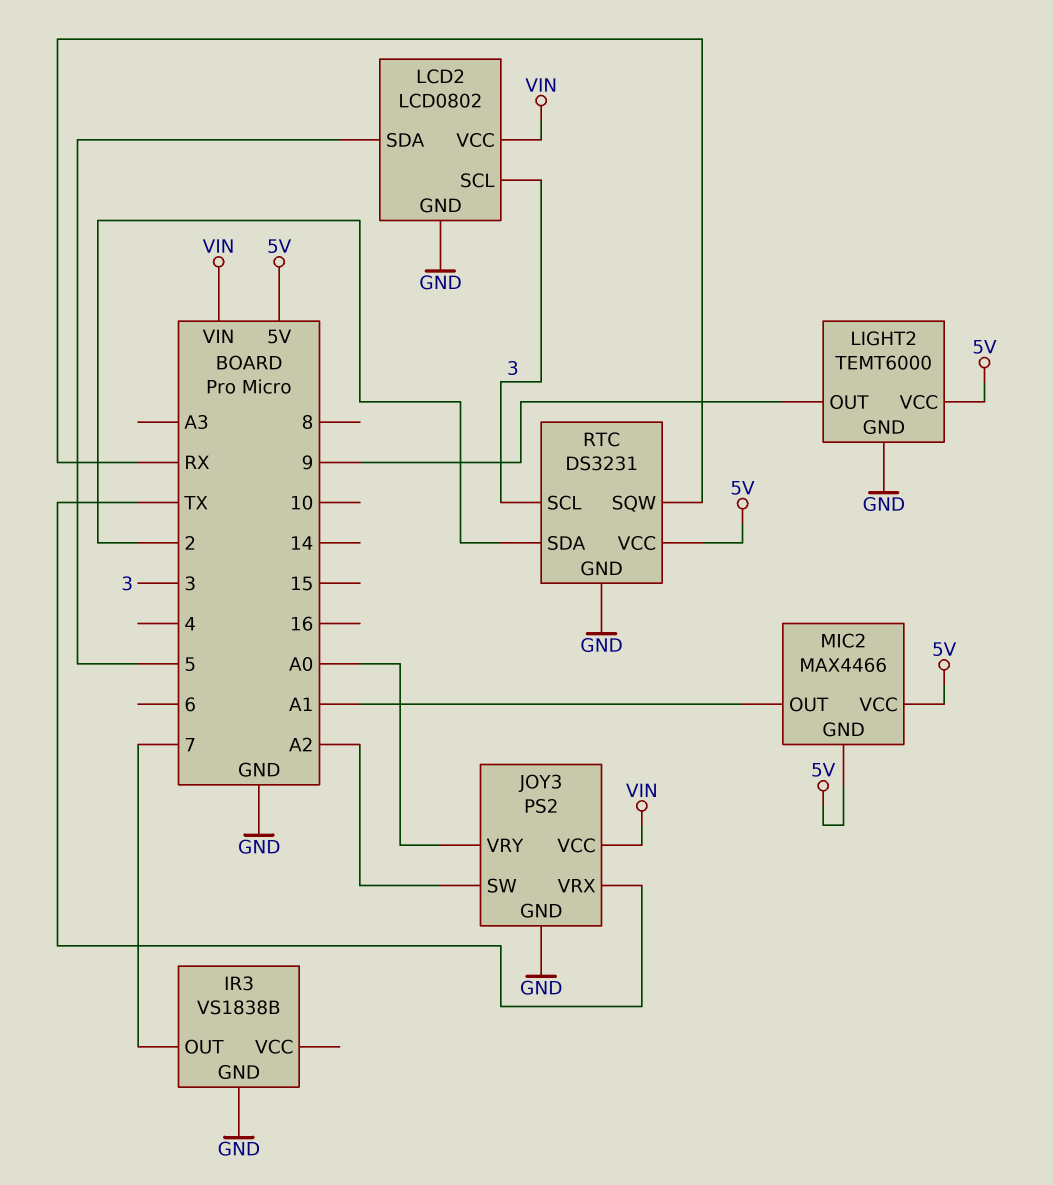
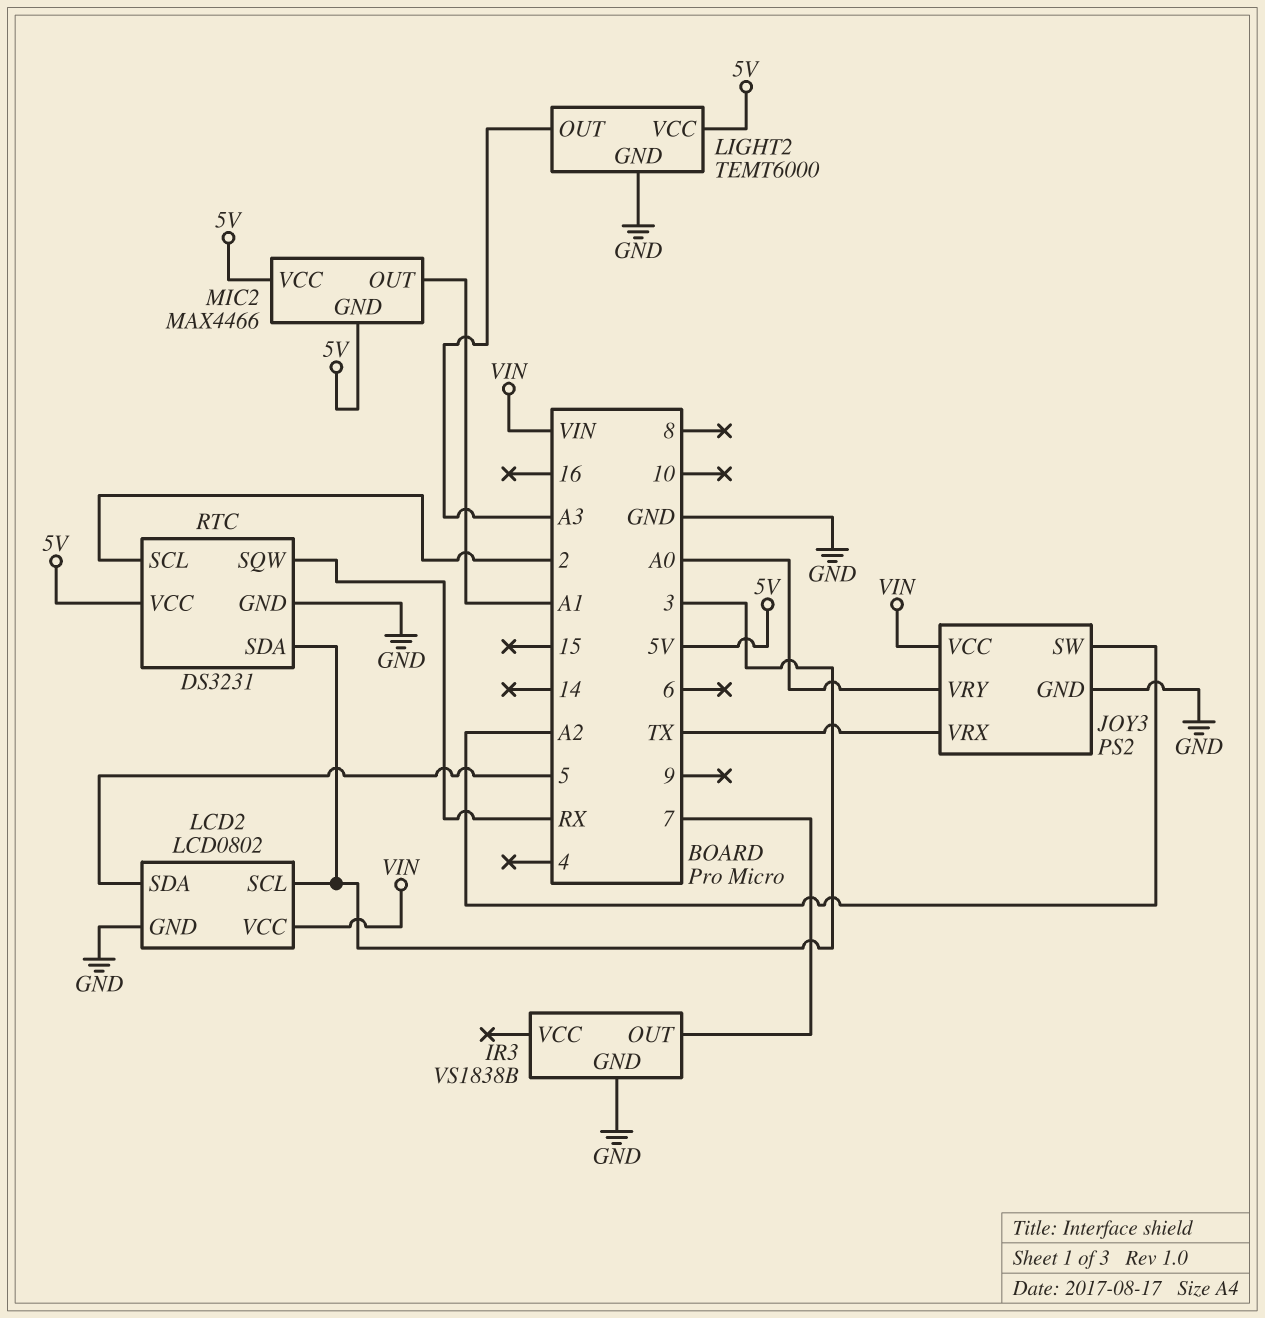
LIGHT2 pin OUT: 9 -> A3
RTC pin SCL: 3 -> 2
RTC pin SDA: 2 -> 3

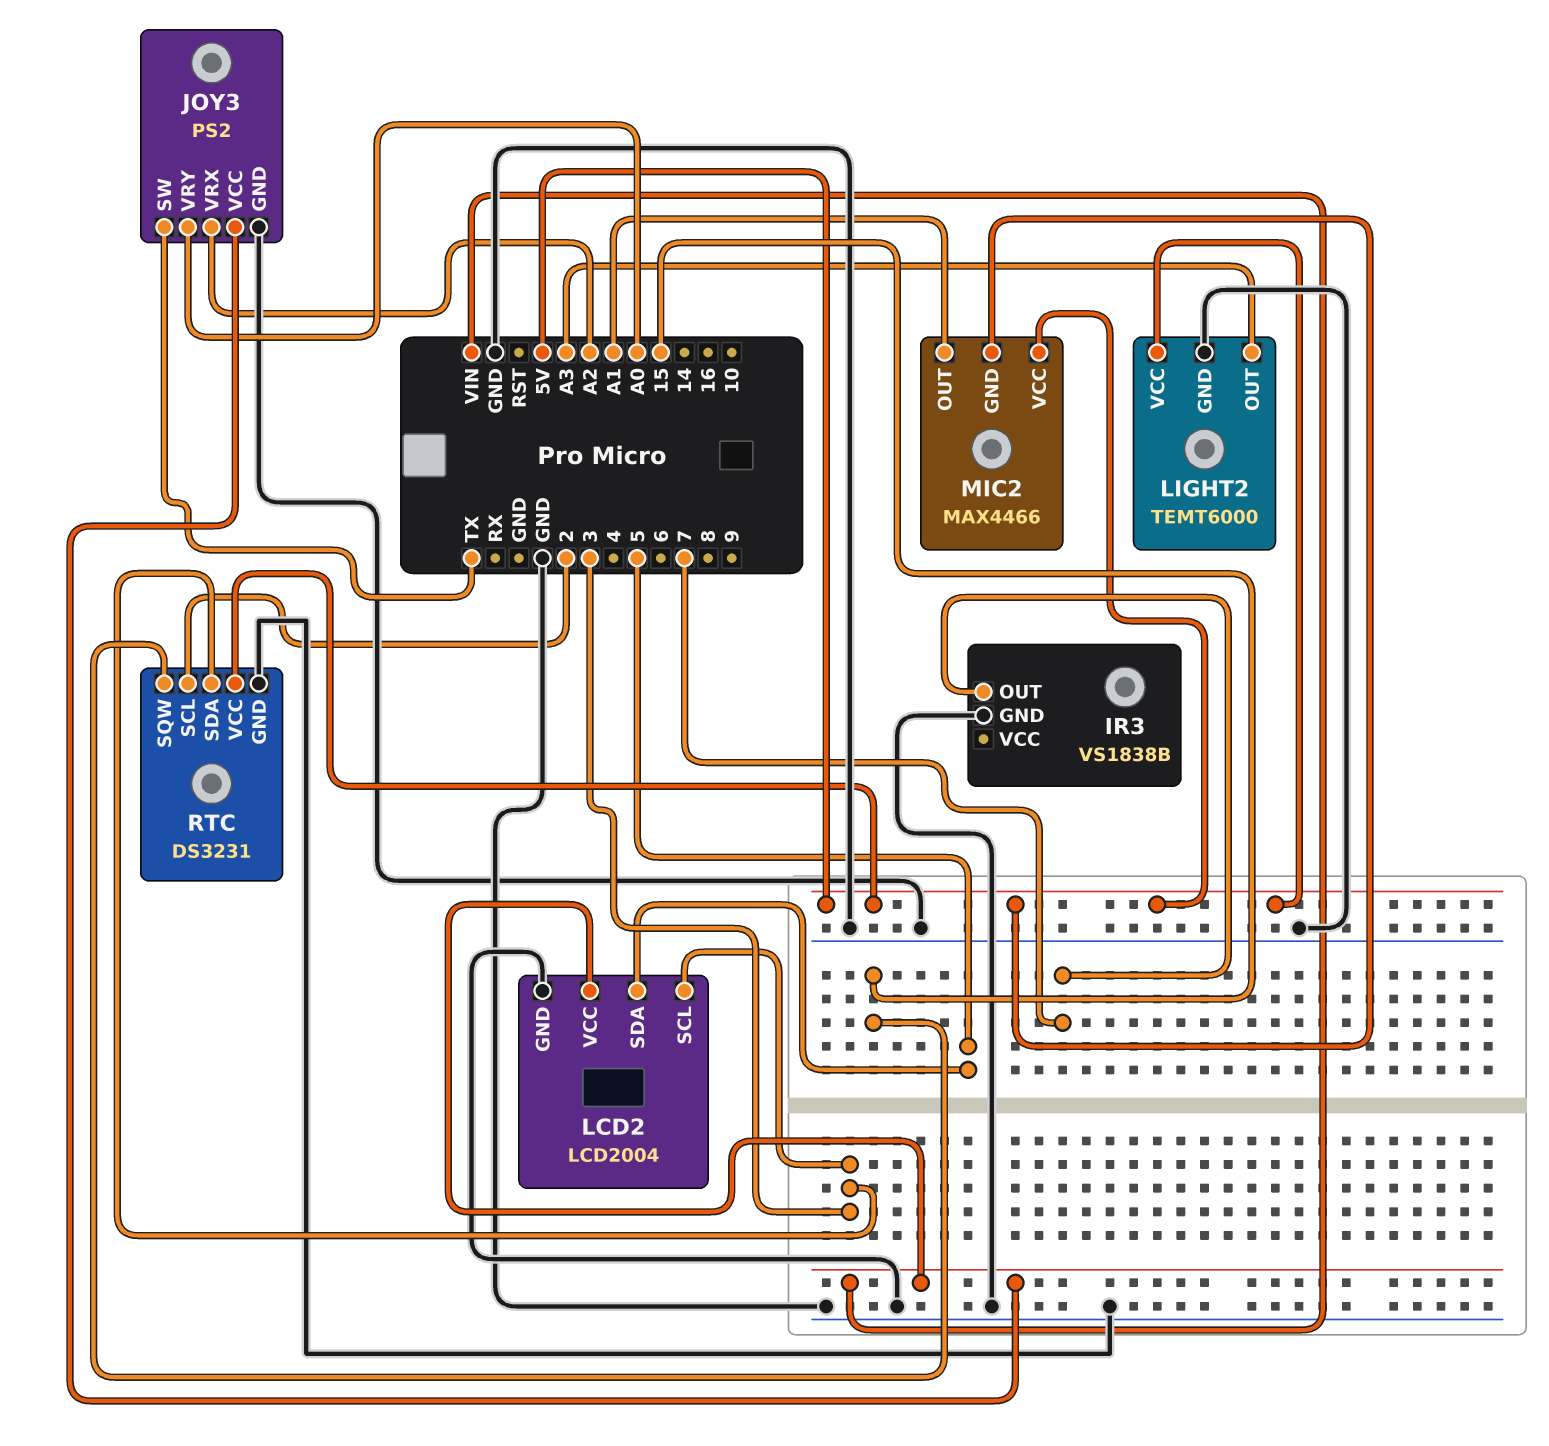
JOY3 pin SW: A2 -> TX
JOY3 pin VRX: TX -> A2
LCD2: LCD0802 -> LCD2004
RTC pin SQW: RX -> 15

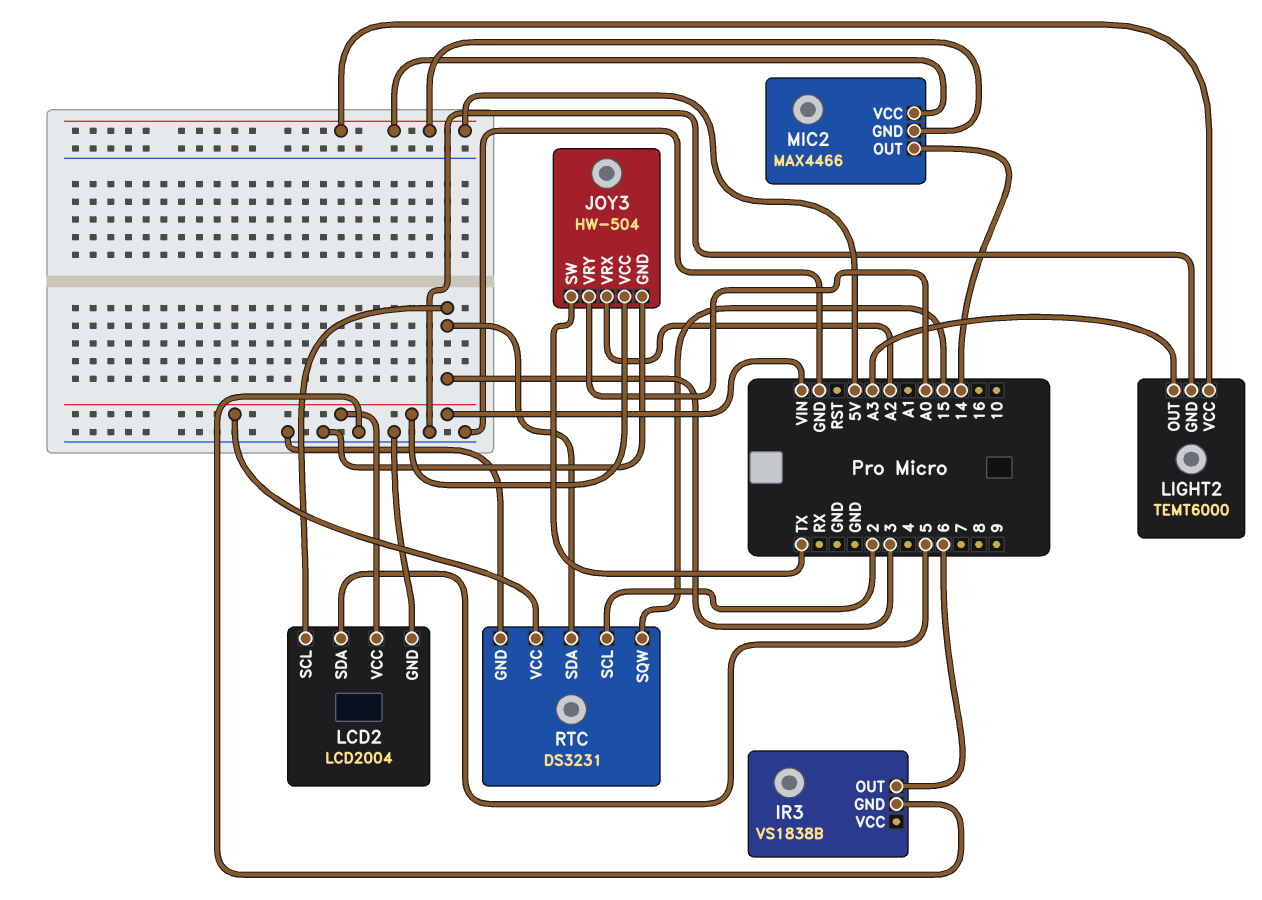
IR3 pin OUT: 7 -> 6
JOY3: PS2 -> HW-504
MIC2 pin OUT: A1 -> 14
RTC pin VCC: 5V -> VIN

